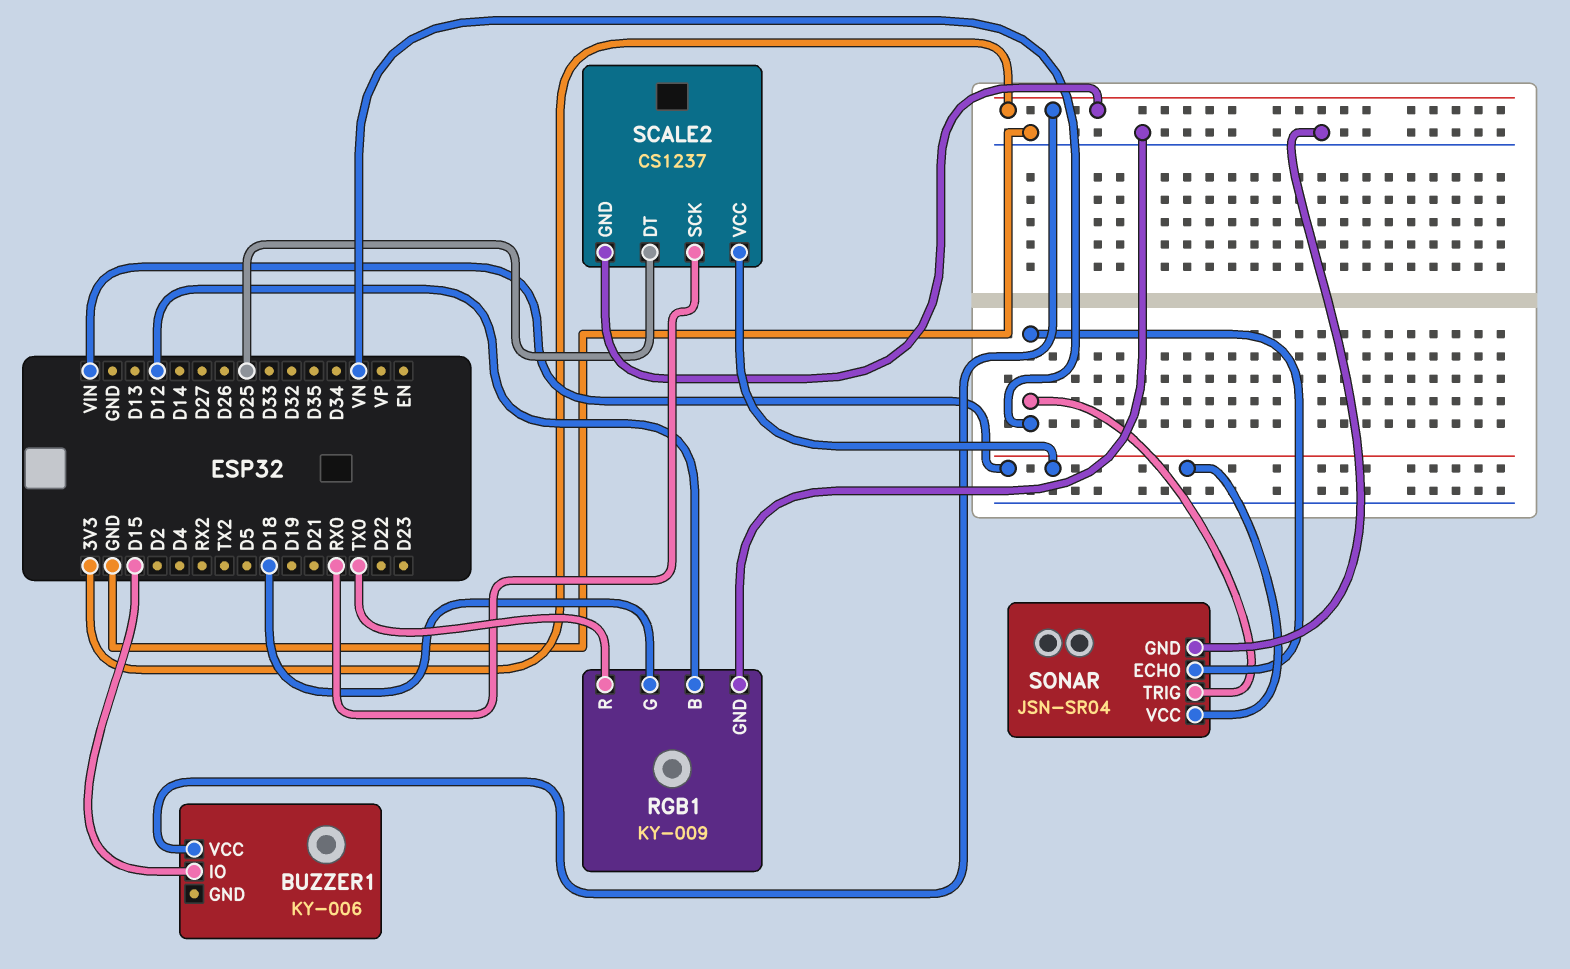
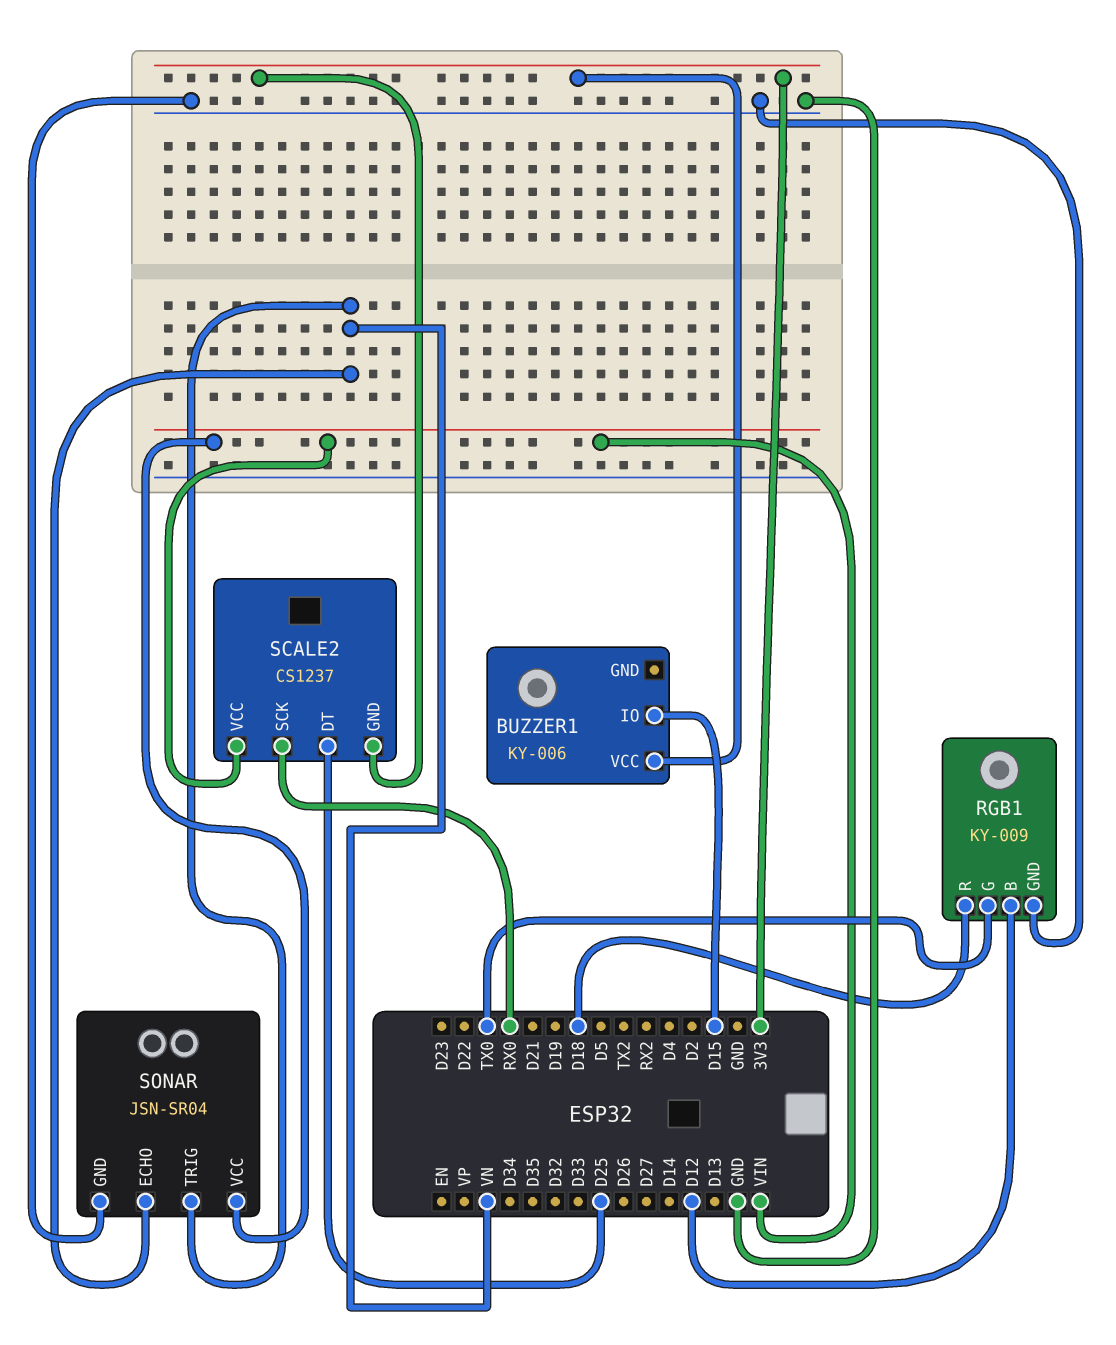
RGB1 pin G: D18 -> TX0
RGB1 pin R: TX0 -> D18

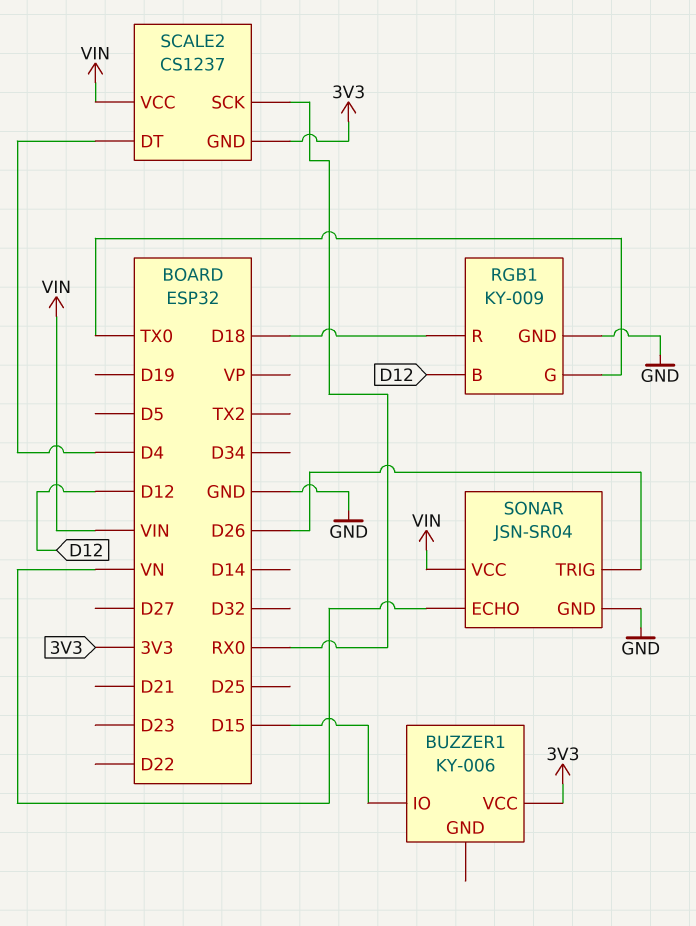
SCALE2 pin DT: D25 -> D4
SONAR pin TRIG: VN -> D26

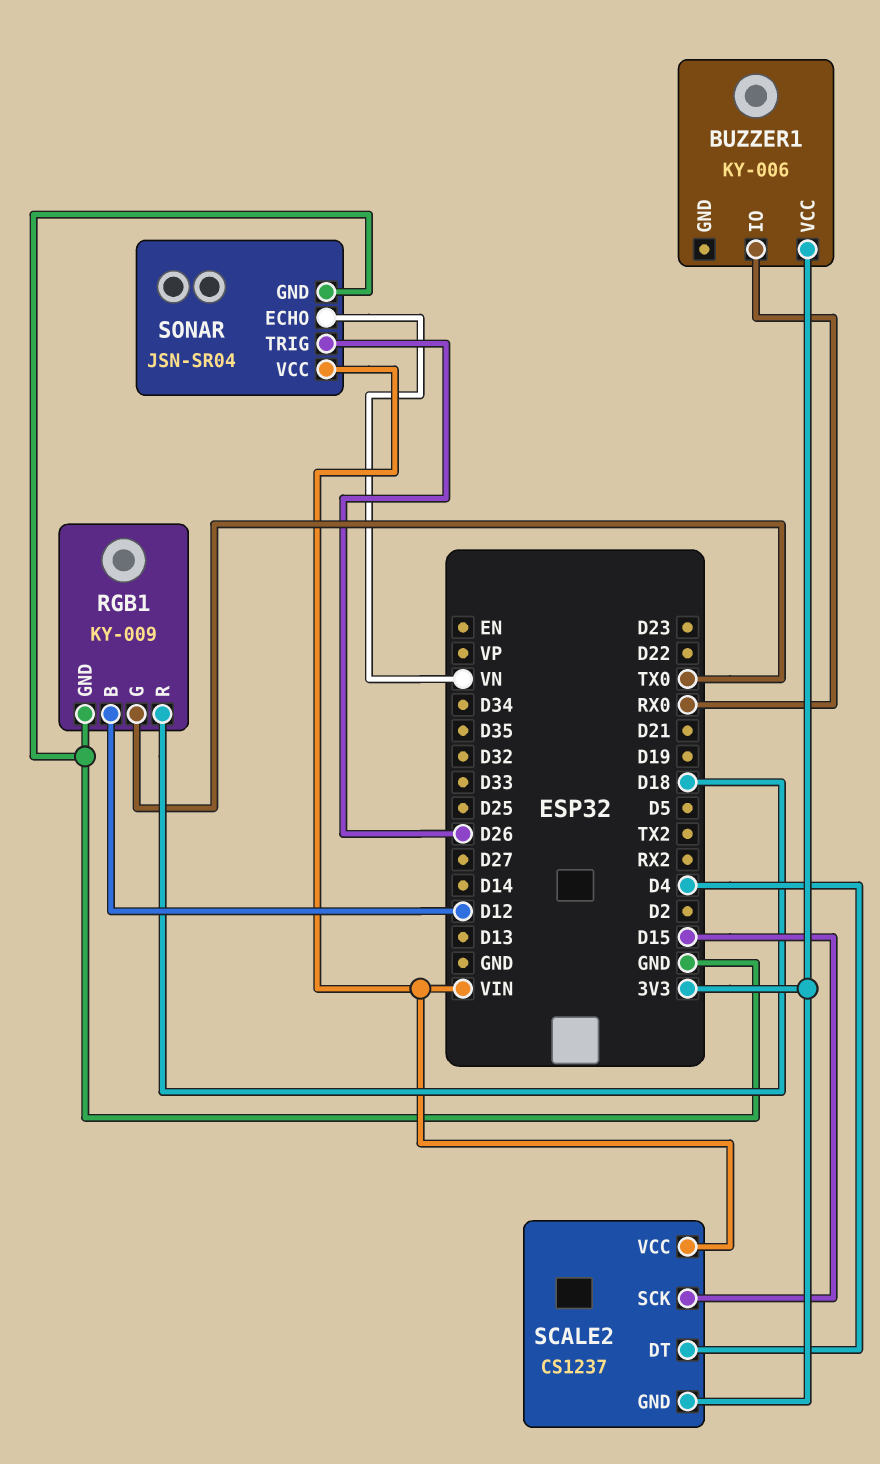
BUZZER1 pin IO: D15 -> RX0
SCALE2 pin SCK: RX0 -> D15

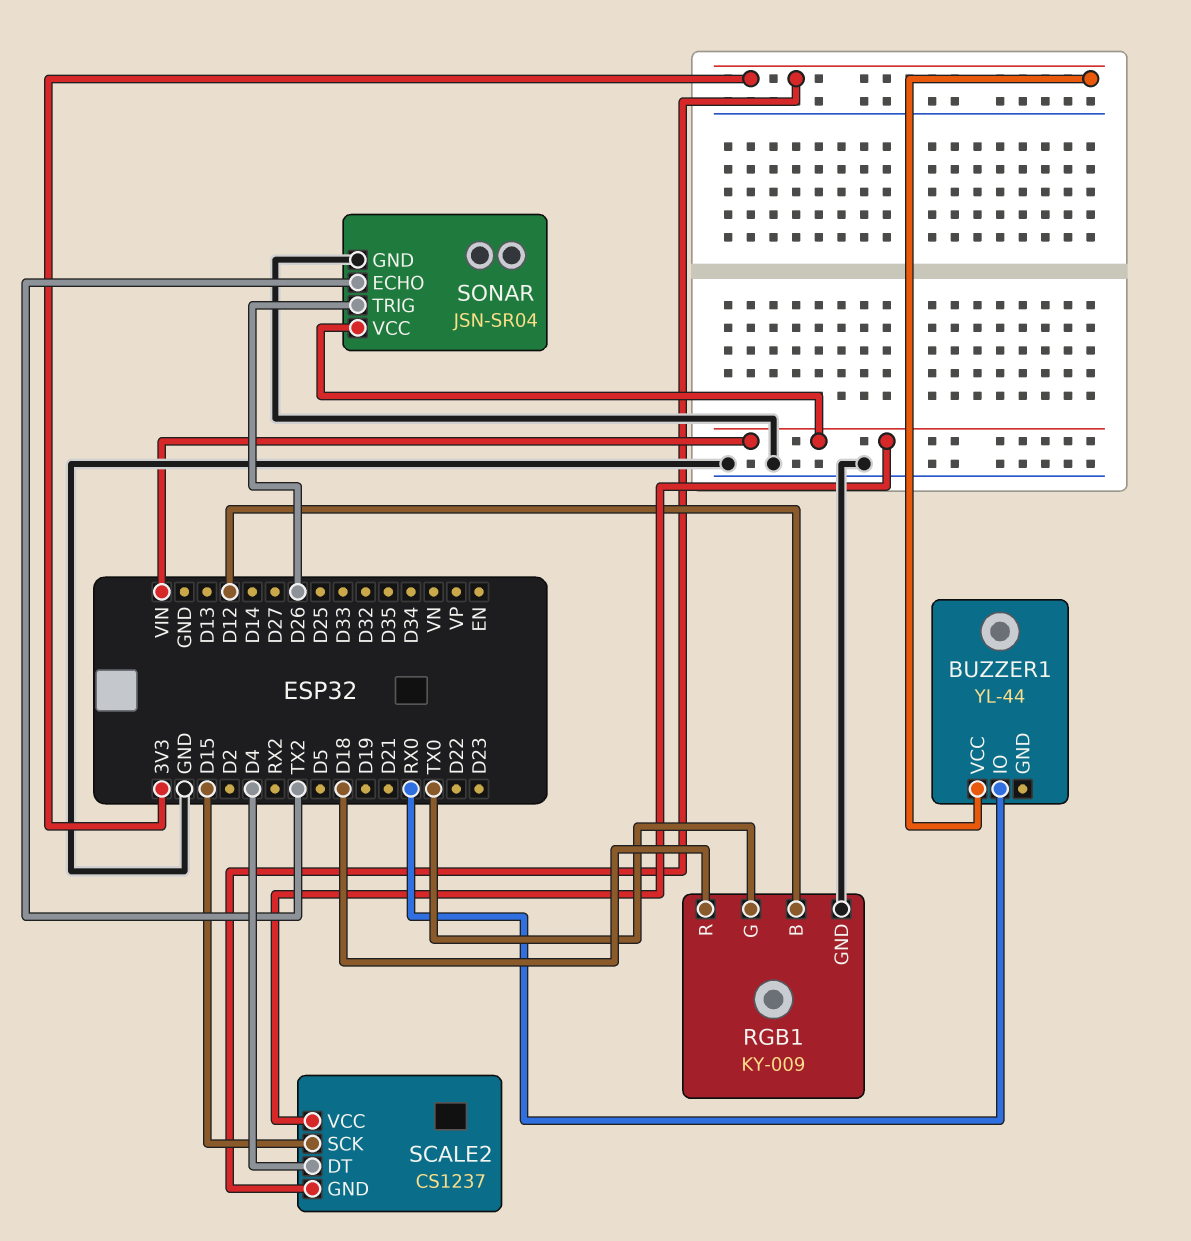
BUZZER1: KY-006 -> YL-44
SONAR pin ECHO: VN -> TX2

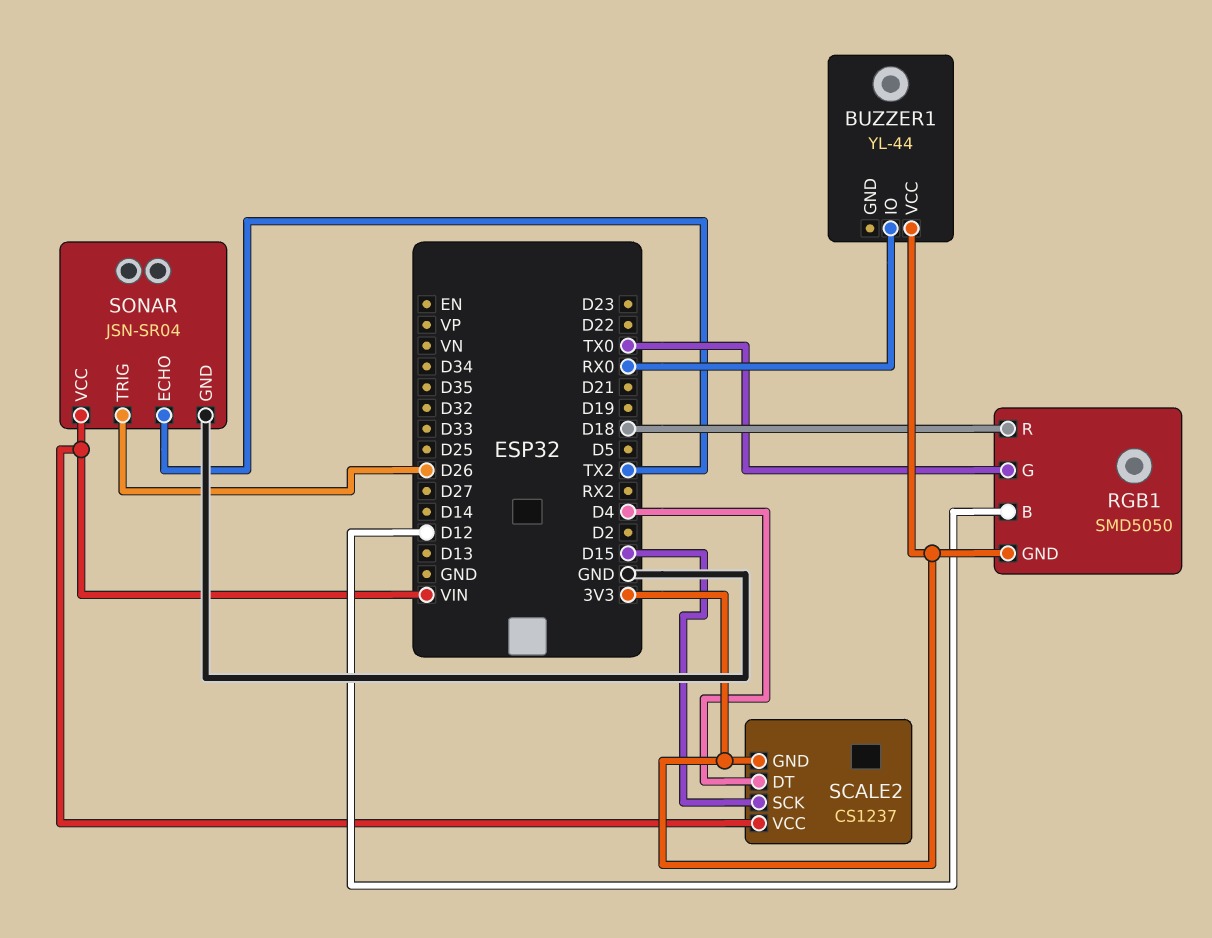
RGB1: KY-009 -> SMD5050
RGB1 pin GND: GND -> 3V3

